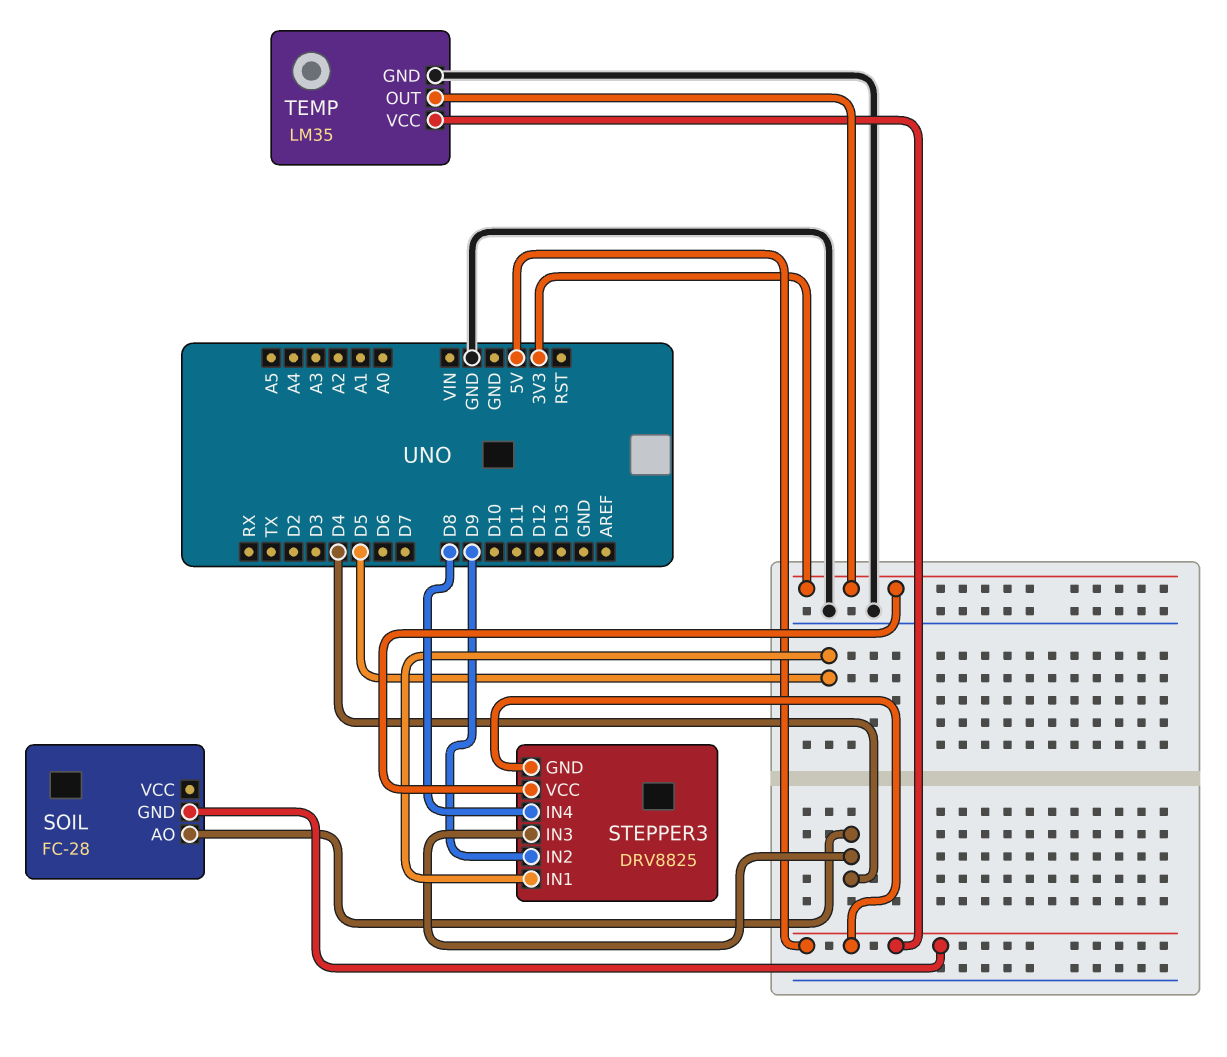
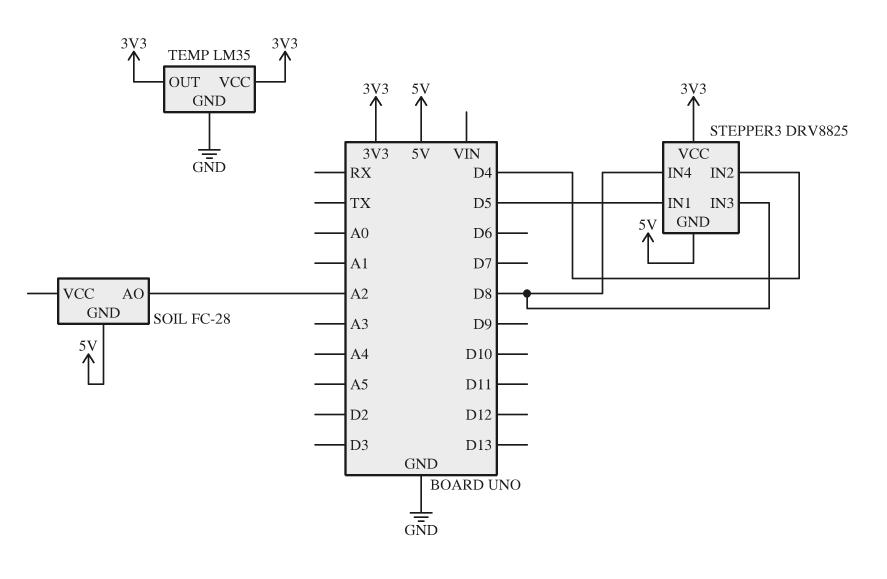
SOIL pin AO: D4 -> A2
STEPPER3 pin IN2: D9 -> D4
STEPPER3 pin IN3: D4 -> D8
TEMP pin VCC: 5V -> 3V3

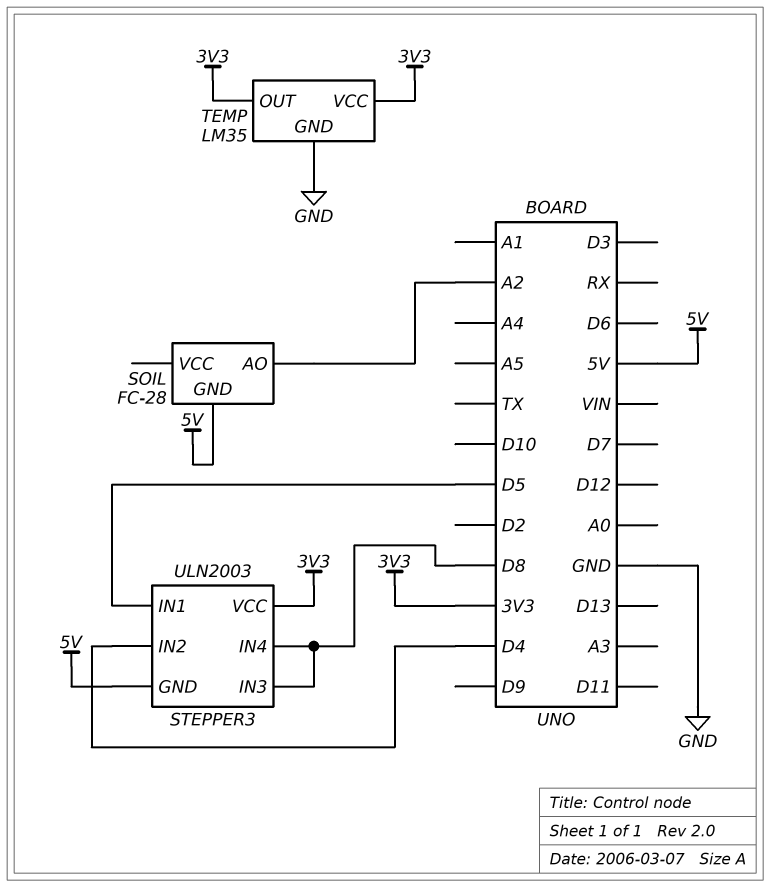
STEPPER3: DRV8825 -> ULN2003

